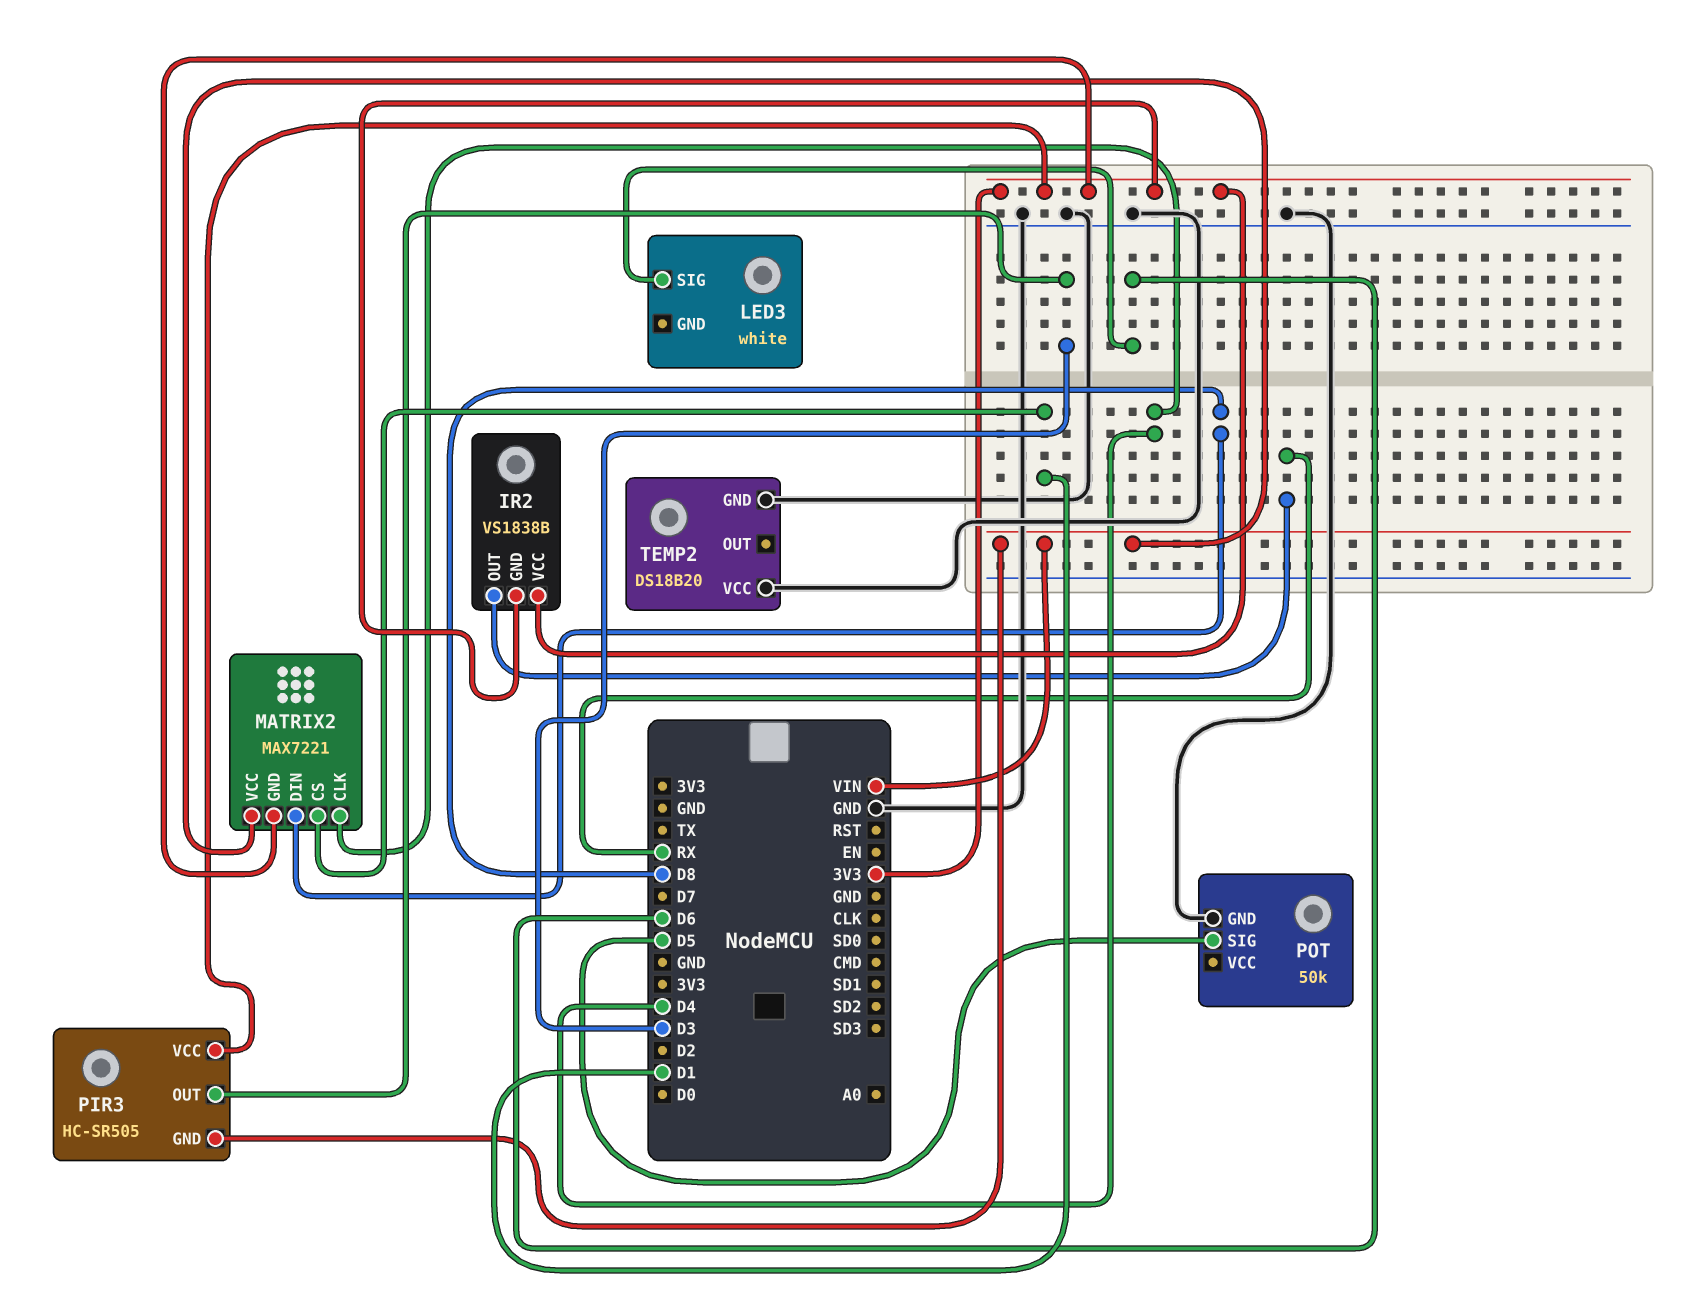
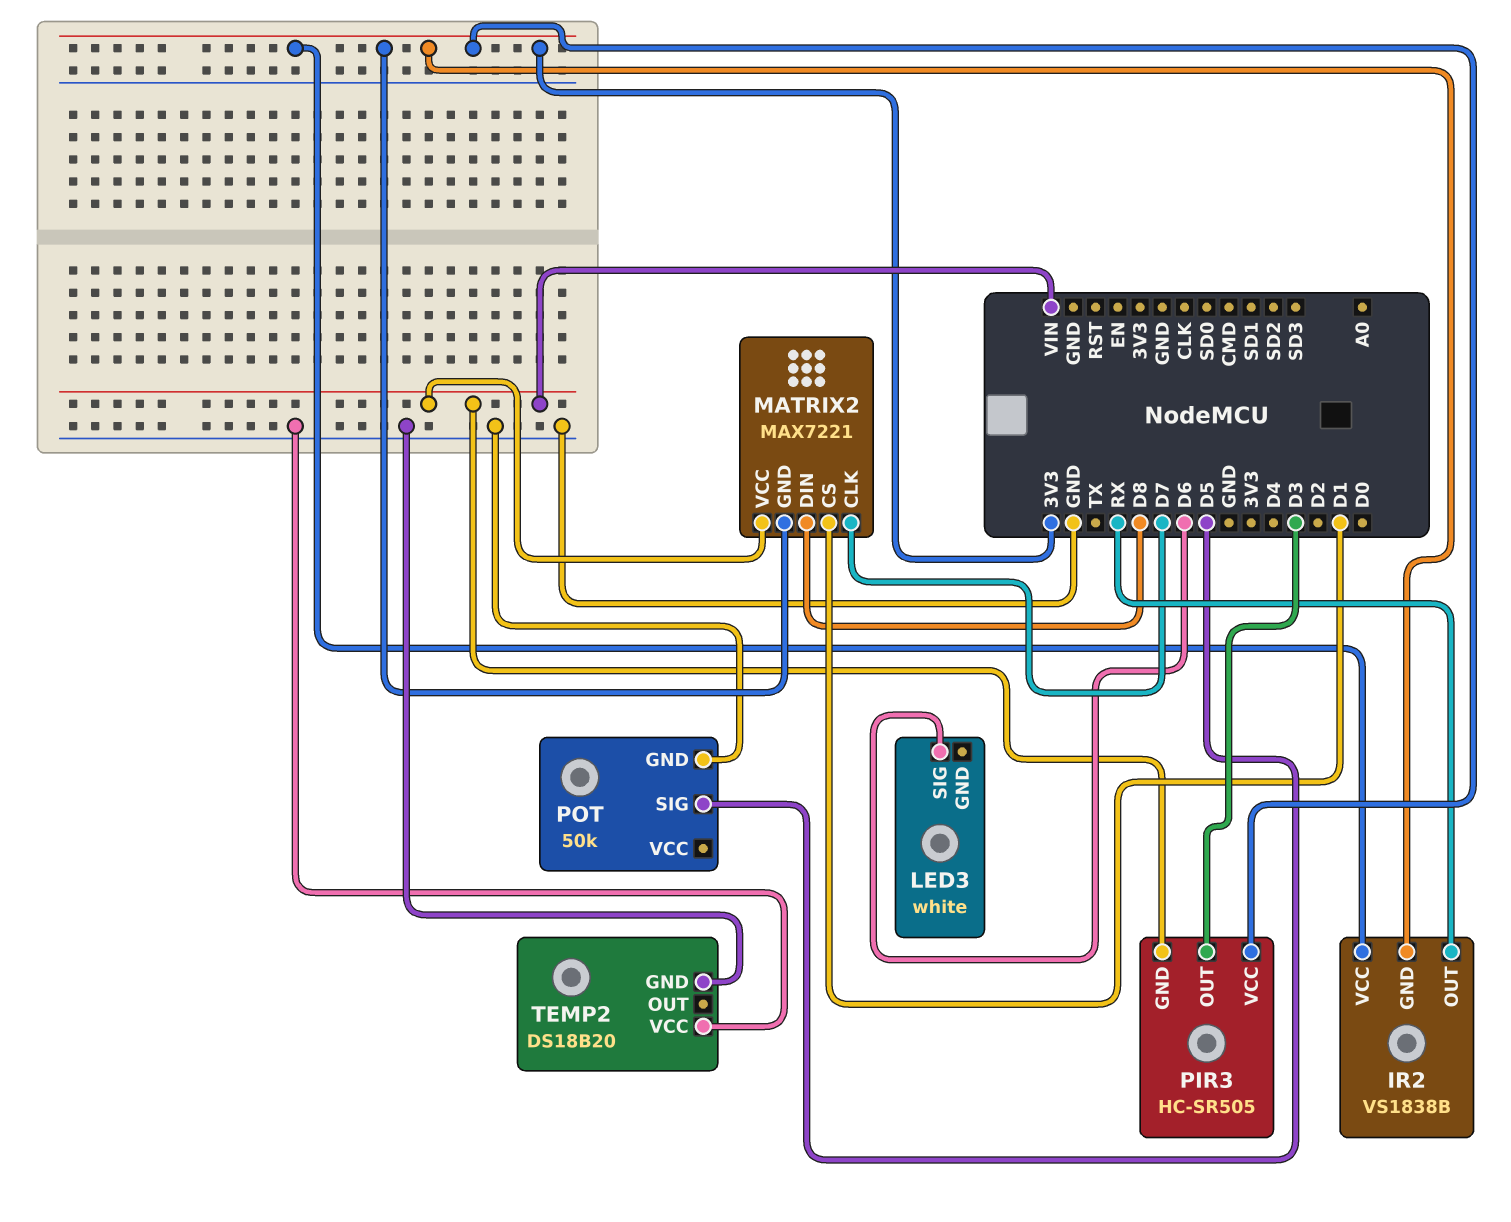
MATRIX2 pin CLK: D4 -> D7

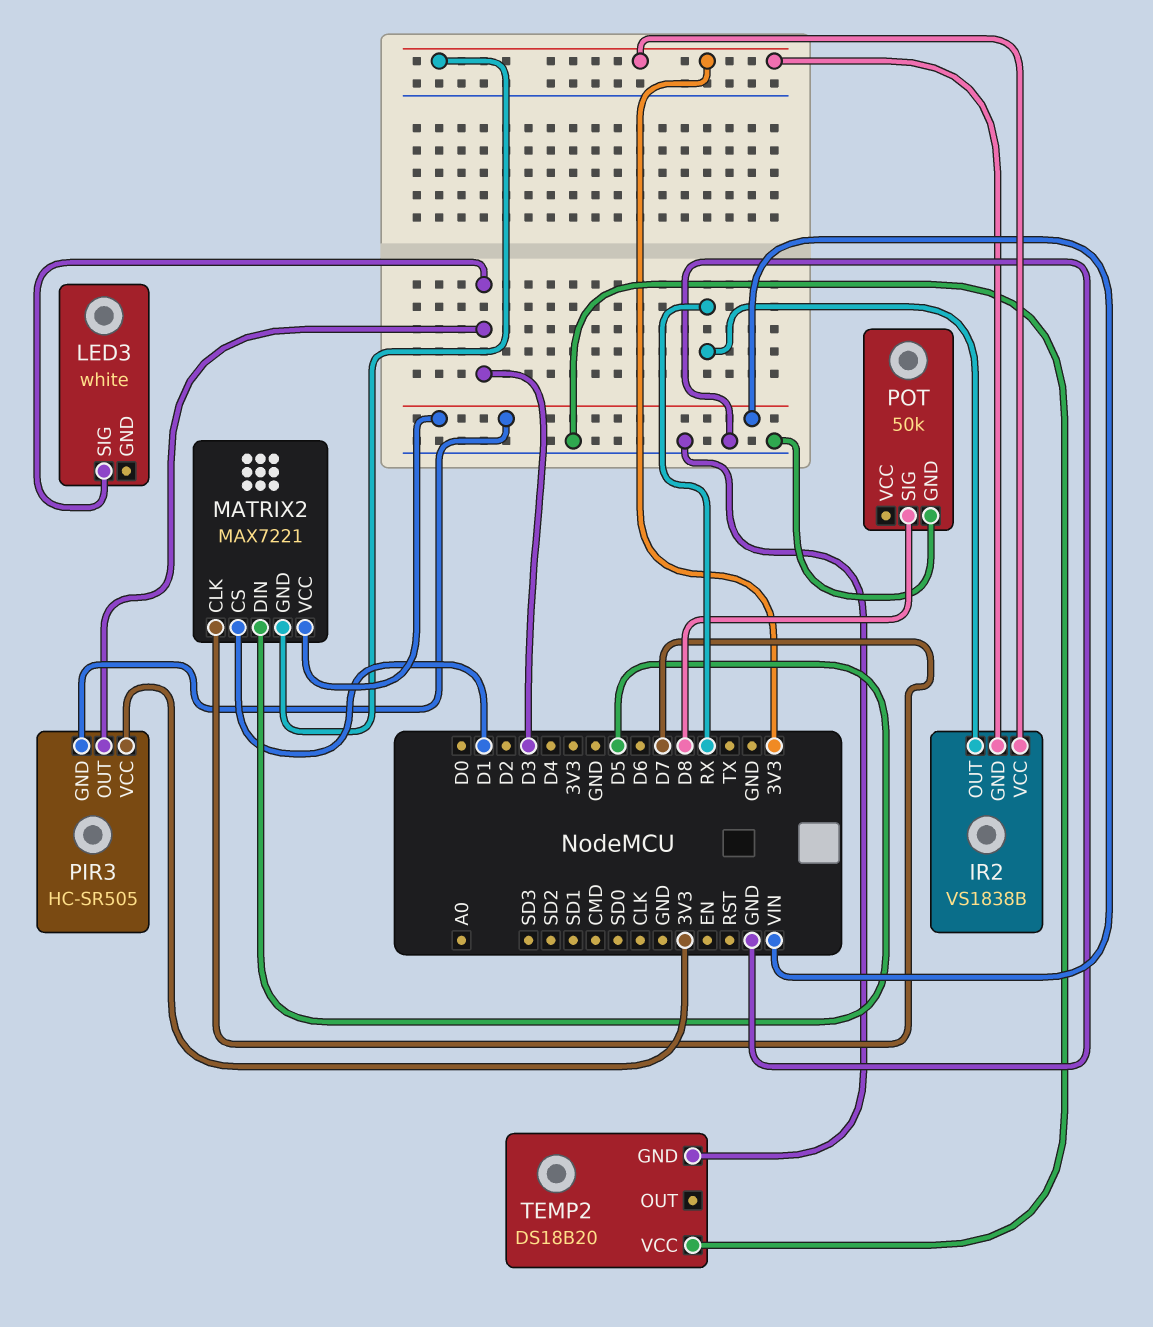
LED3 pin SIG: D6 -> D3
MATRIX2 pin DIN: D8 -> D5
POT pin SIG: D5 -> D8

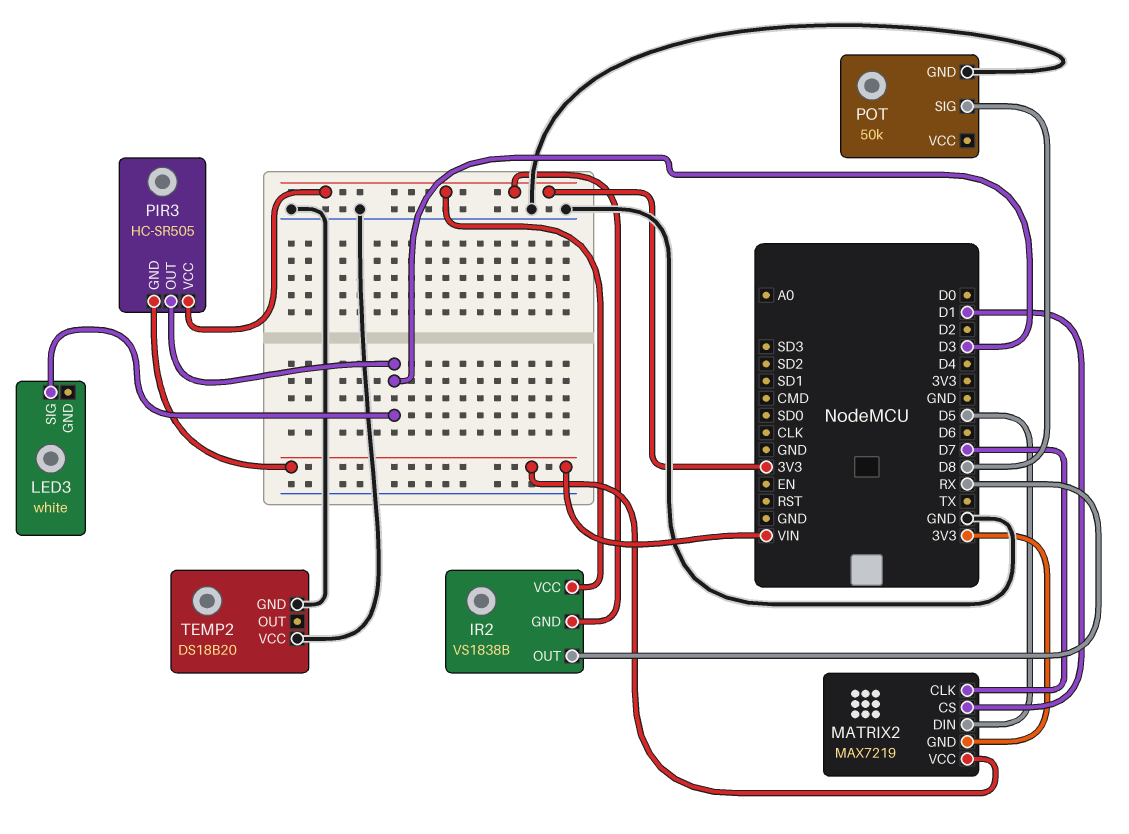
MATRIX2: MAX7221 -> MAX7219

